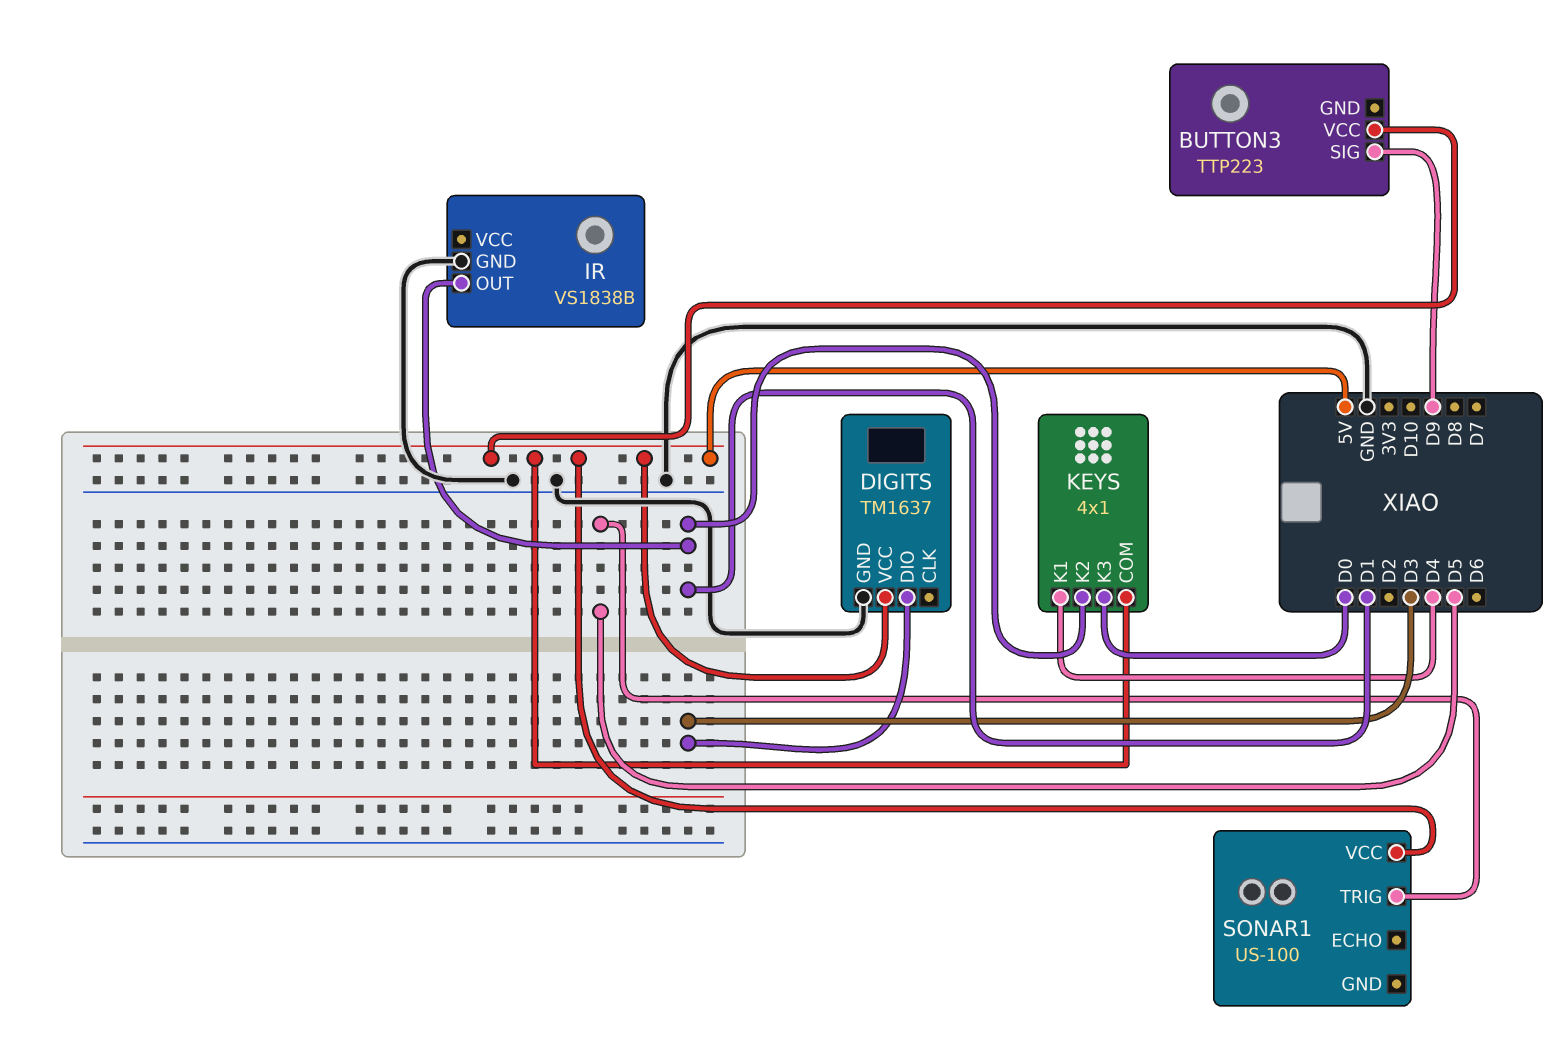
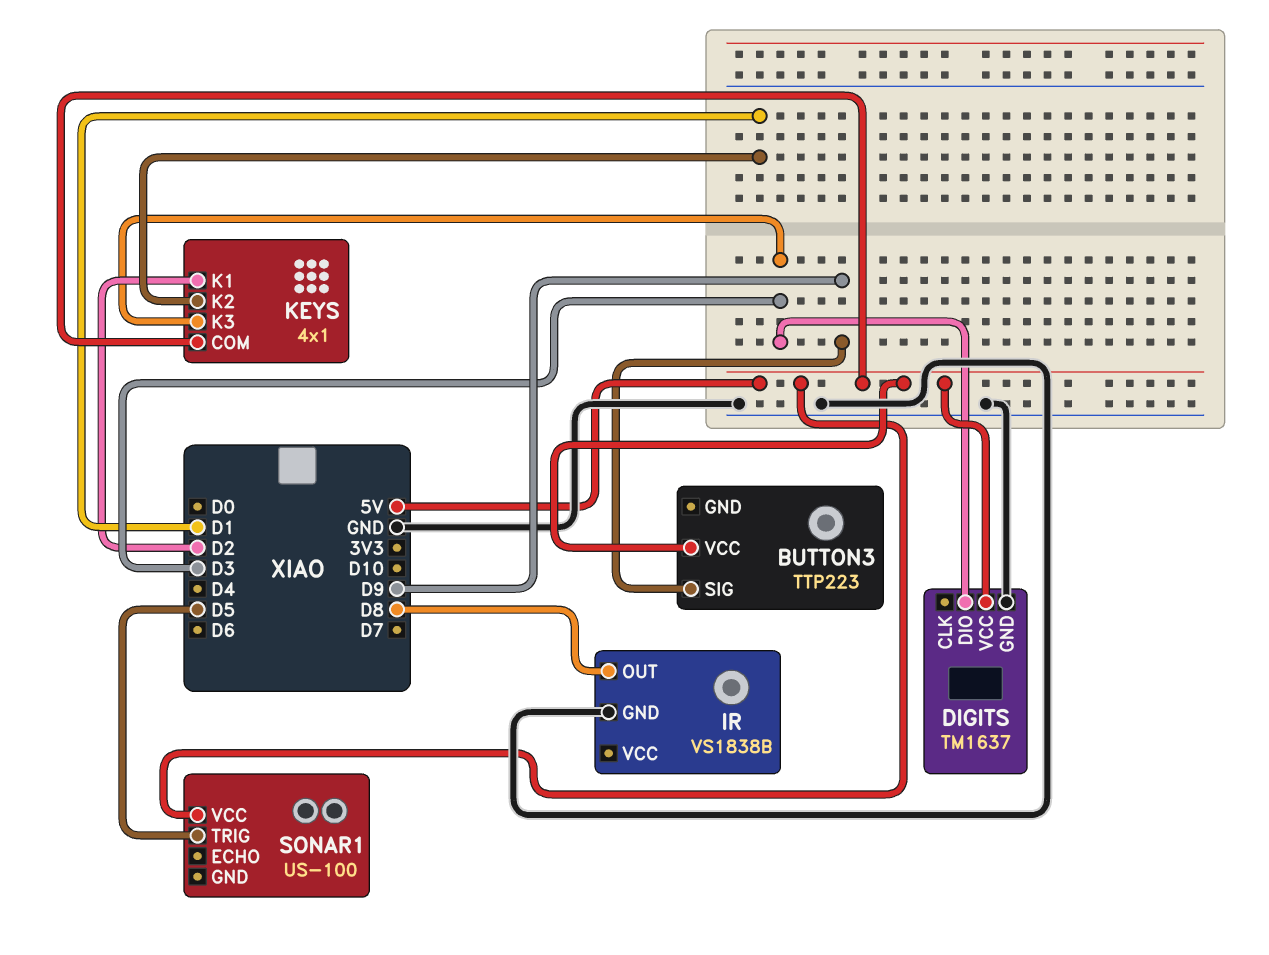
IR pin OUT: D1 -> D8
KEYS pin K1: D4 -> D2
KEYS pin K3: D0 -> D3

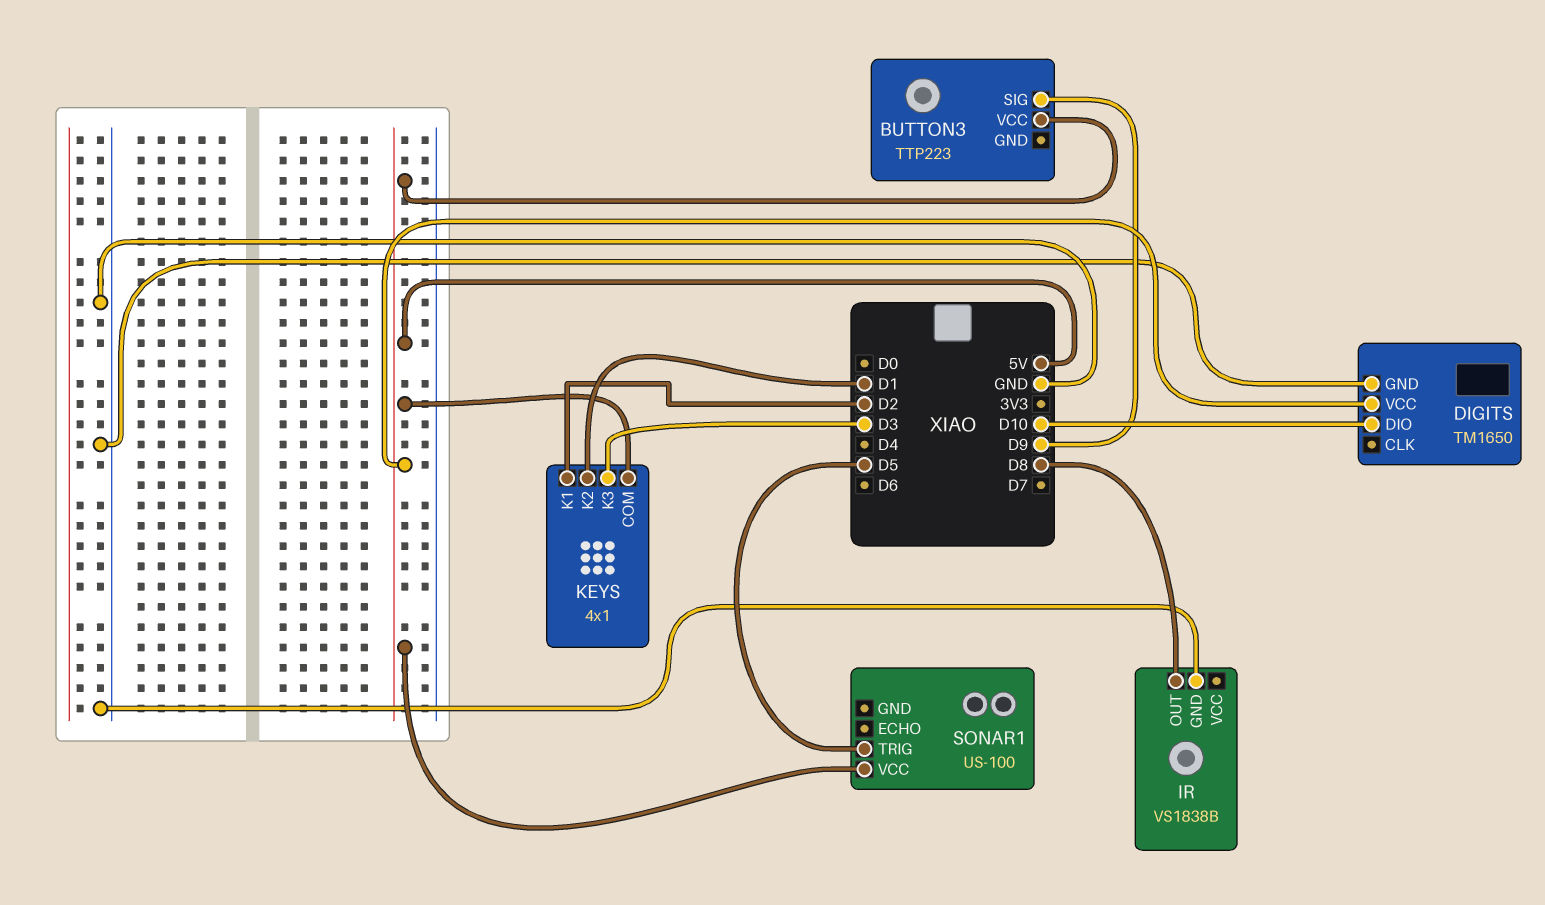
DIGITS: TM1637 -> TM1650
DIGITS pin DIO: D3 -> D10

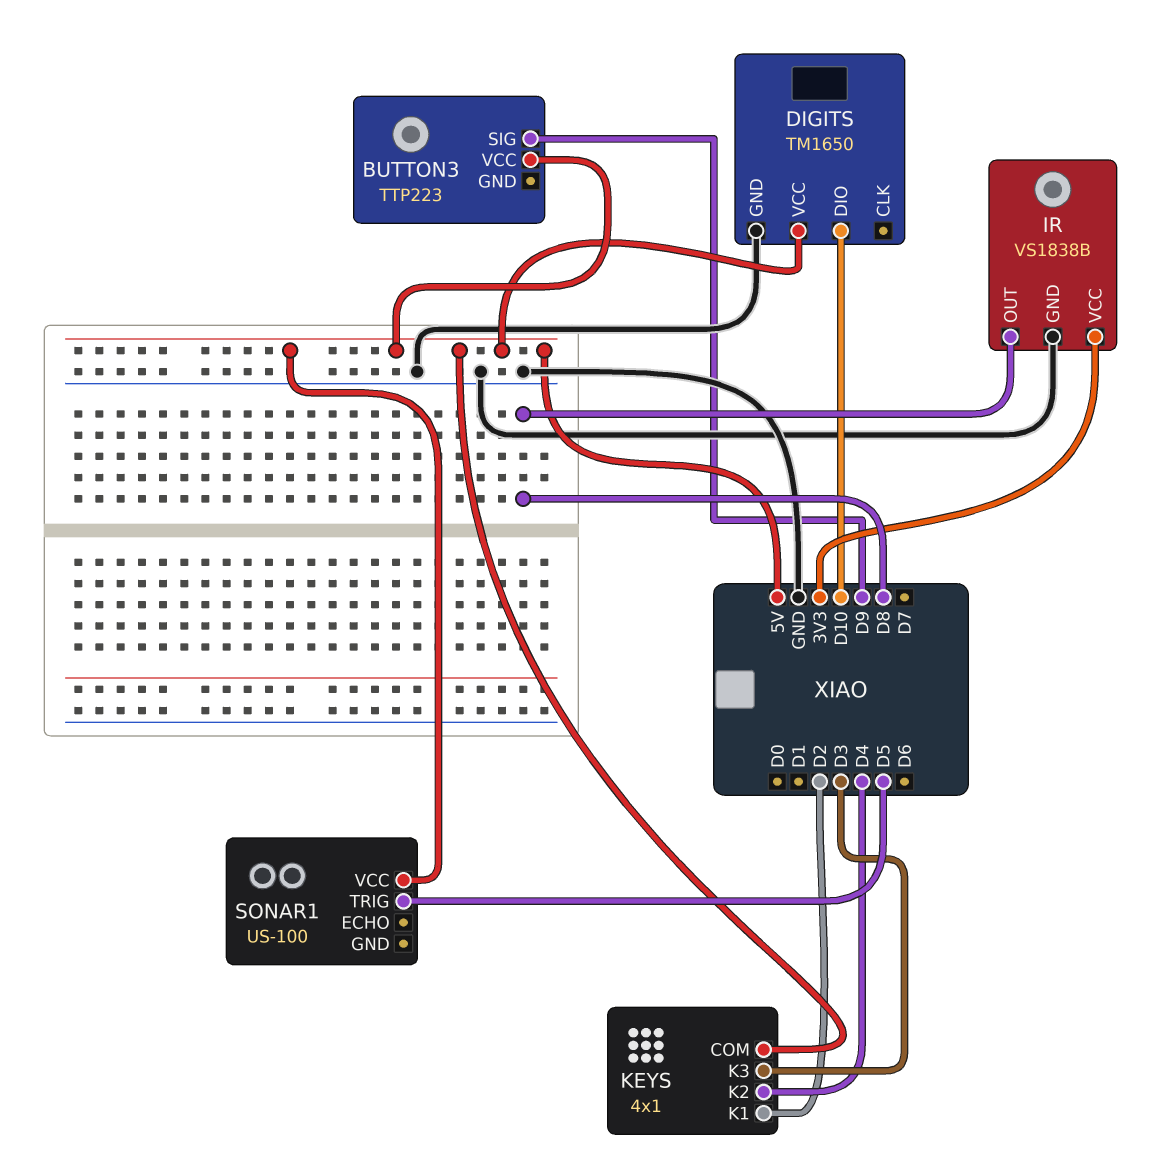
IR pin VCC: none -> 3V3
KEYS pin K2: D1 -> D4

